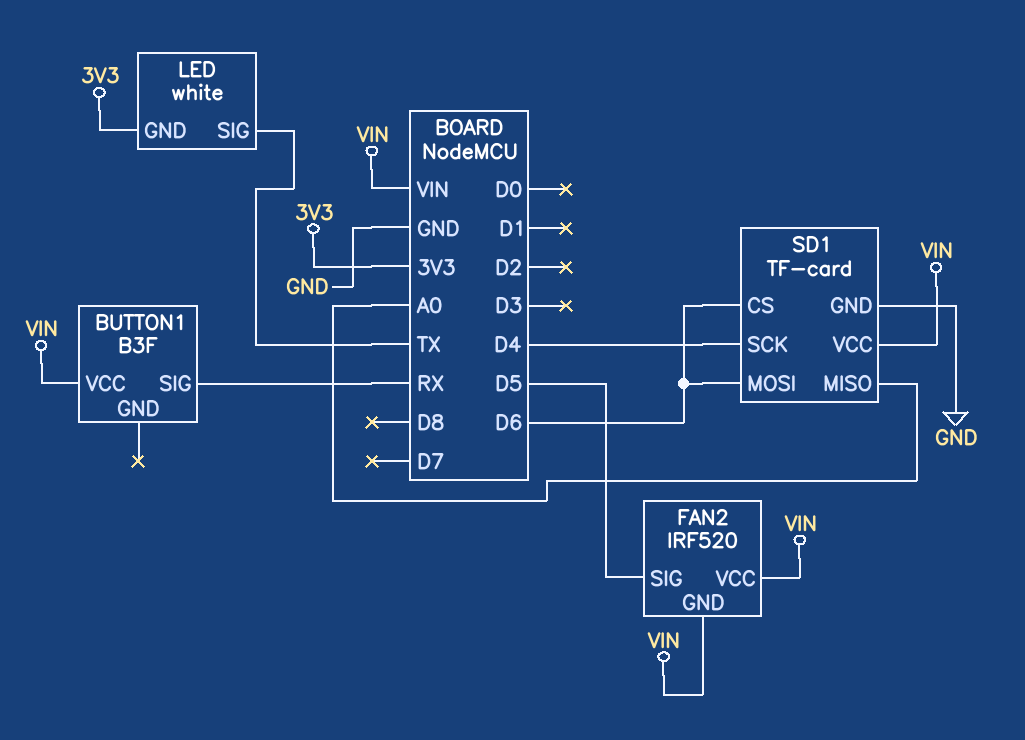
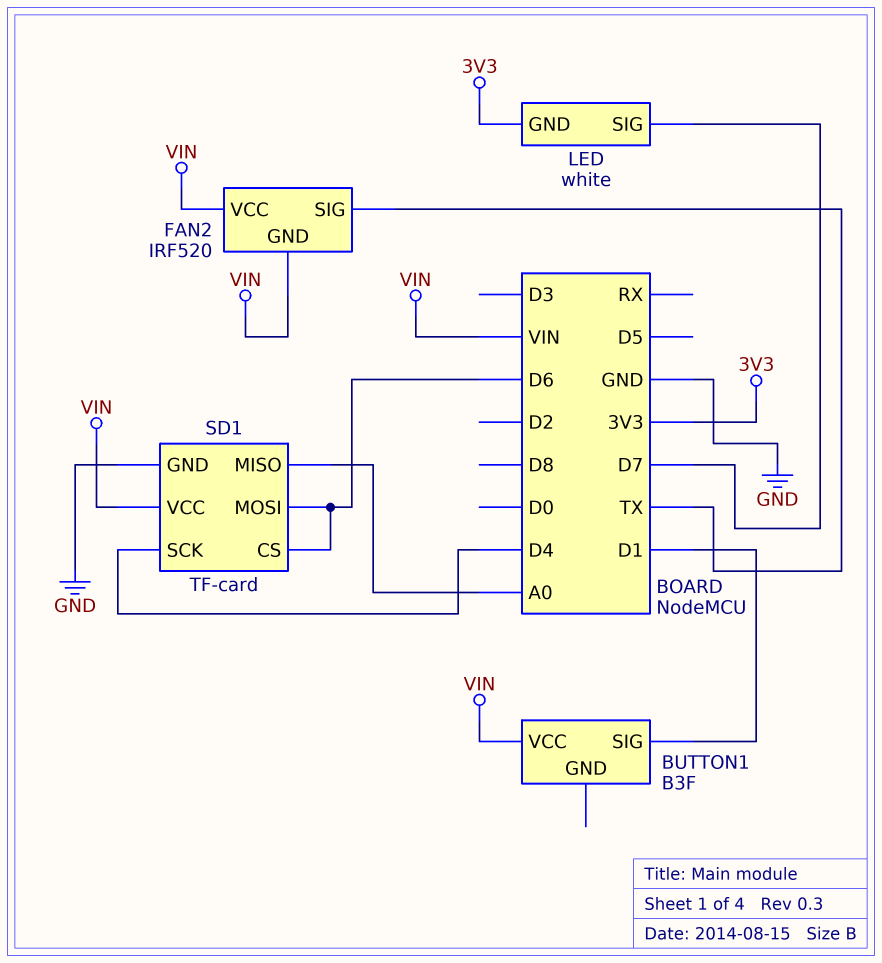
BUTTON1 pin SIG: RX -> D1
FAN2 pin SIG: D5 -> TX
LED pin SIG: TX -> D7

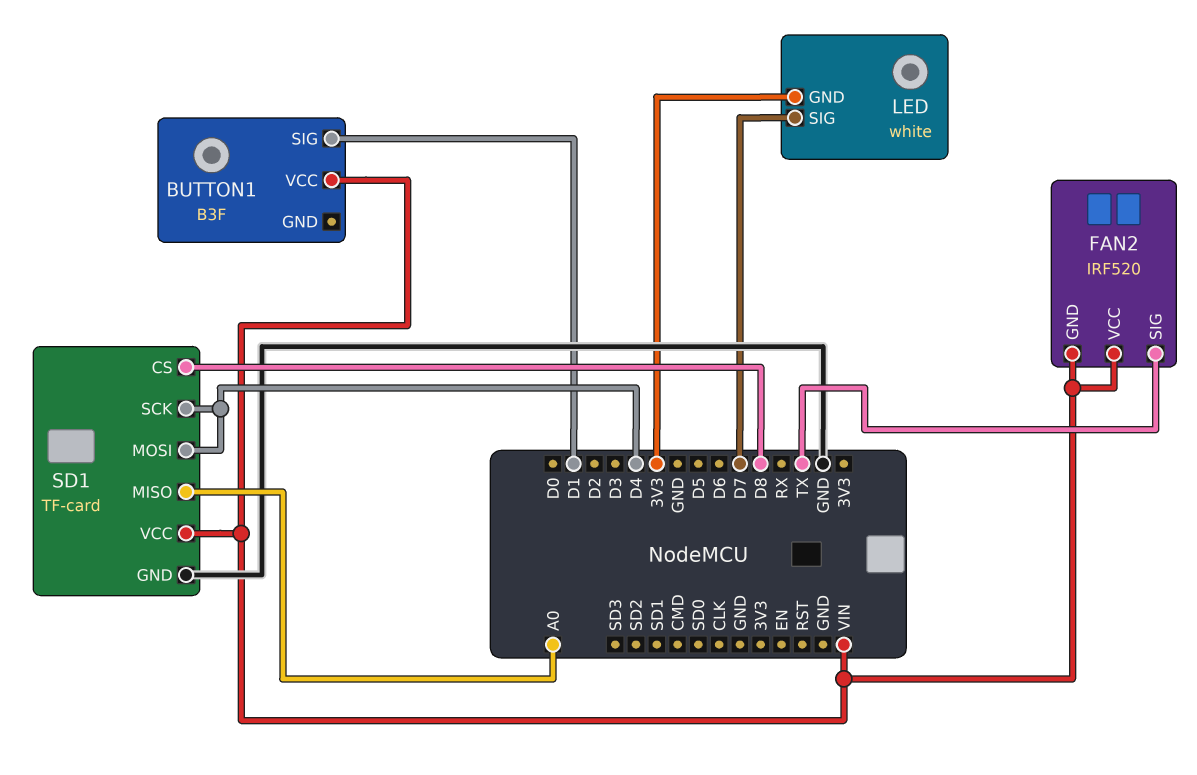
SD1 pin CS: D6 -> D8
SD1 pin MOSI: D6 -> D4

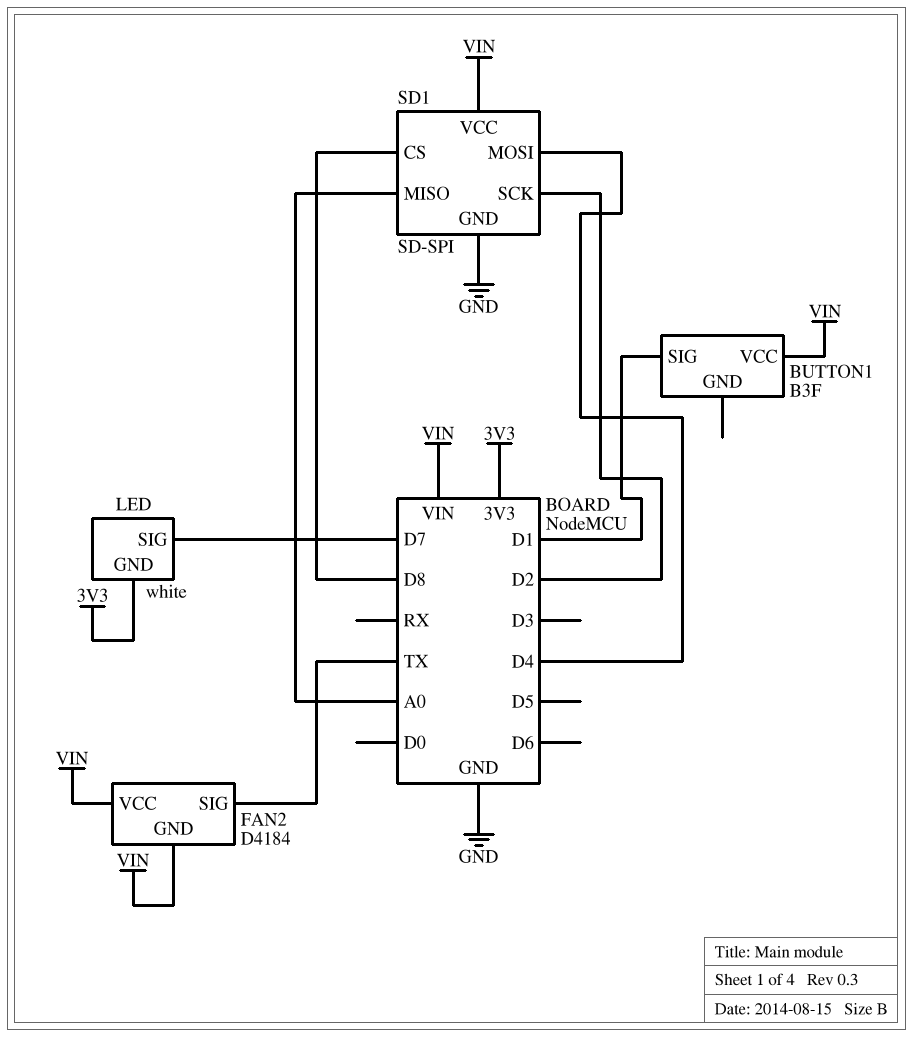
FAN2: IRF520 -> D4184
SD1: TF-card -> SD-SPI
SD1 pin SCK: D4 -> D2

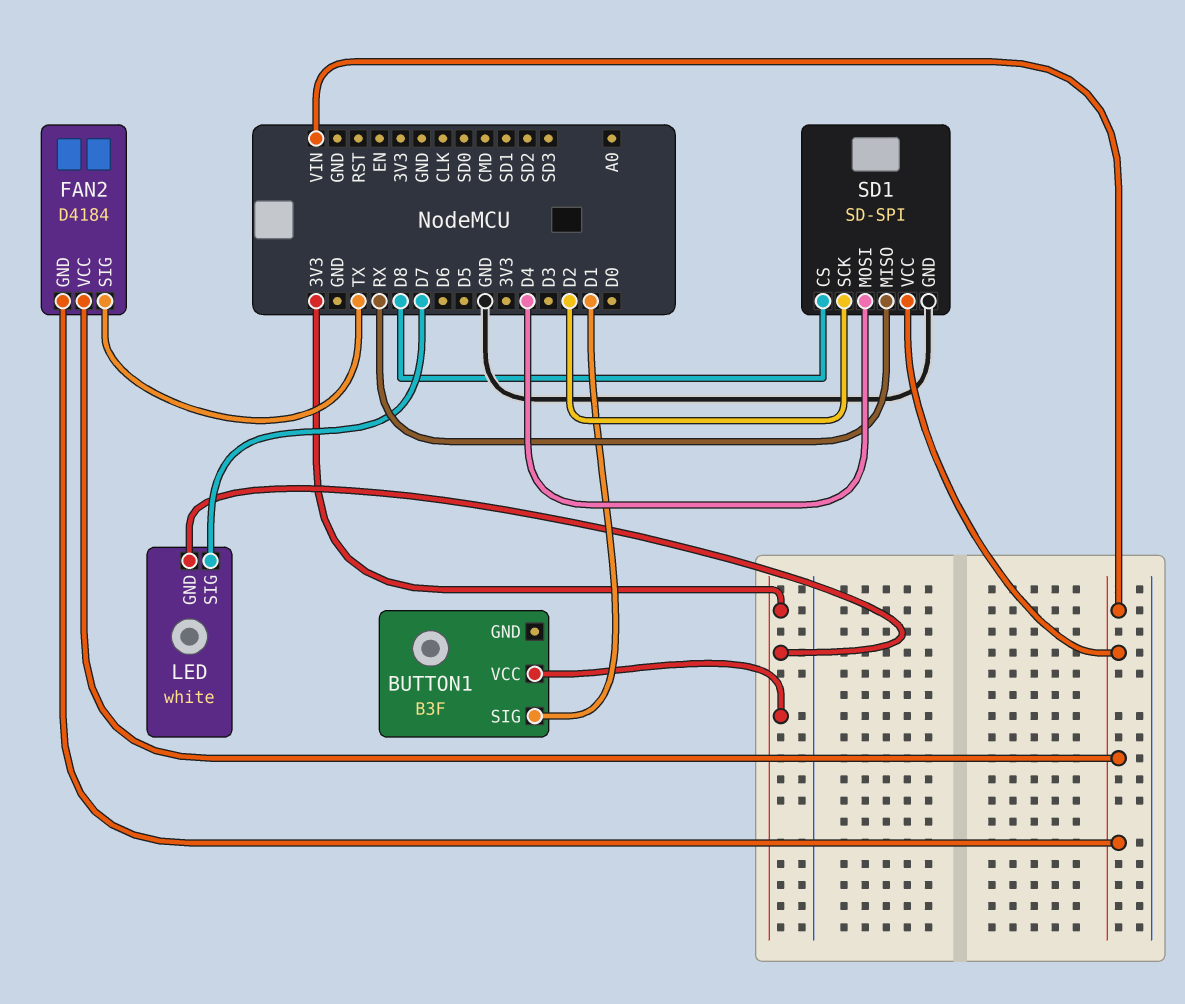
BUTTON1 pin VCC: VIN -> 3V3
SD1 pin MISO: A0 -> RX

